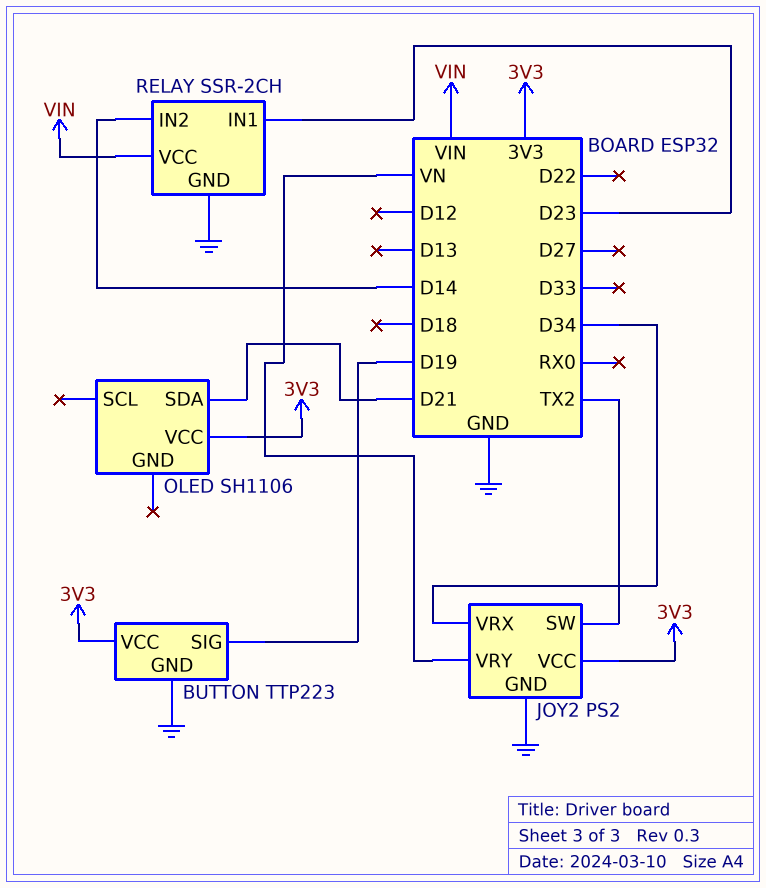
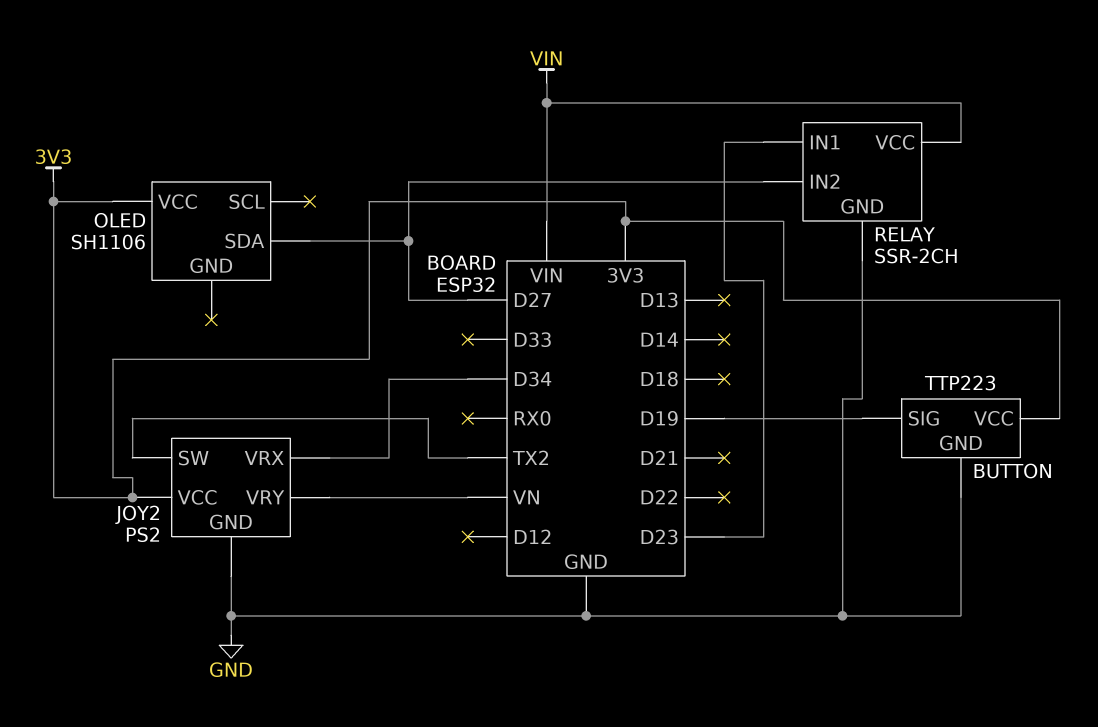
OLED pin SDA: D21 -> D27
RELAY pin IN2: D14 -> D27

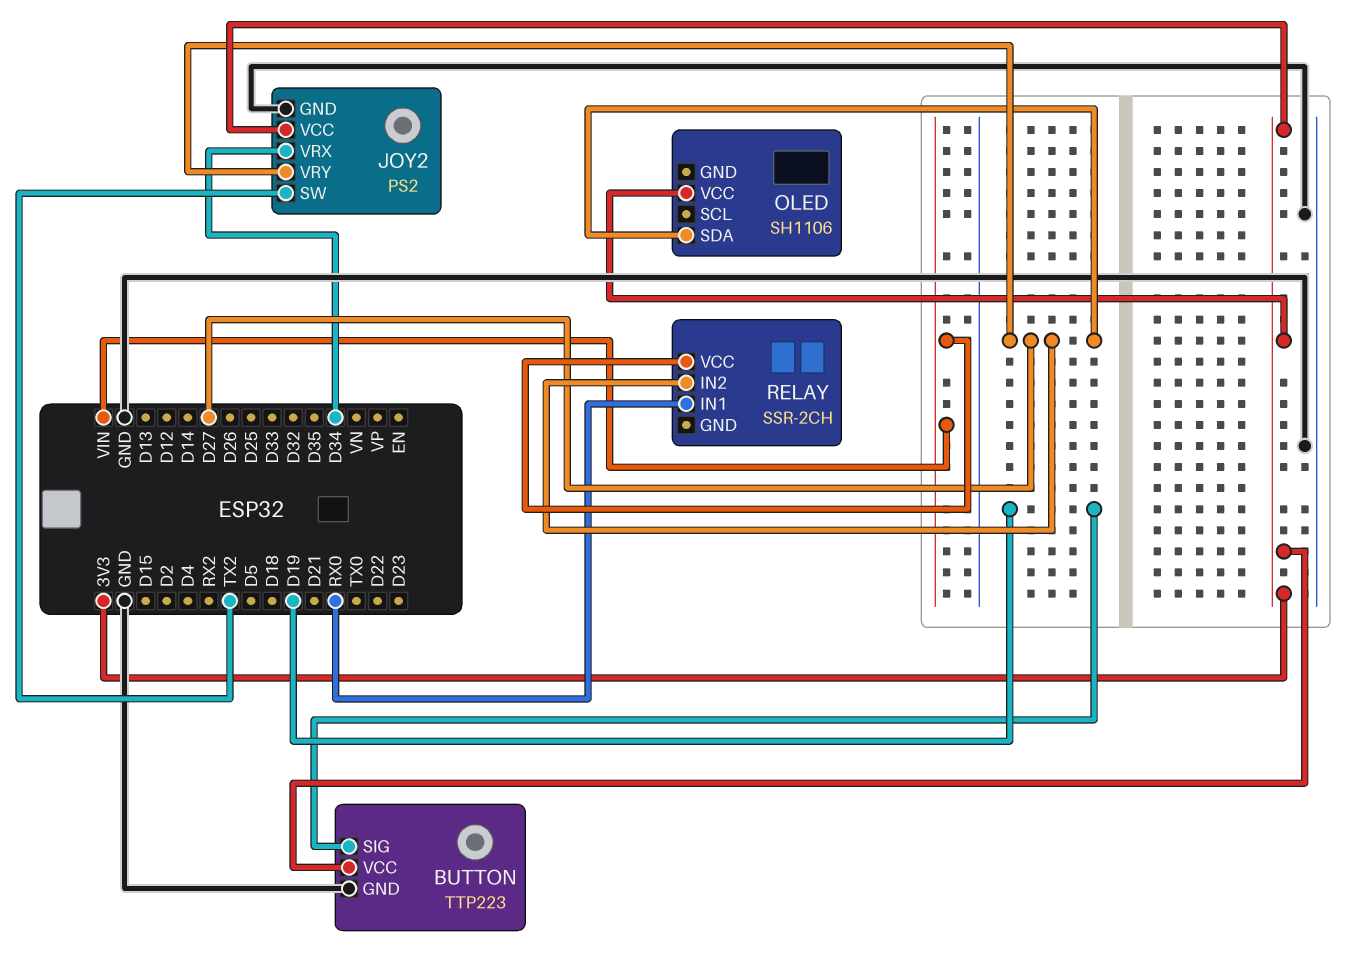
JOY2 pin VRY: VN -> D27
RELAY pin GND: GND -> none
RELAY pin IN1: D23 -> RX0

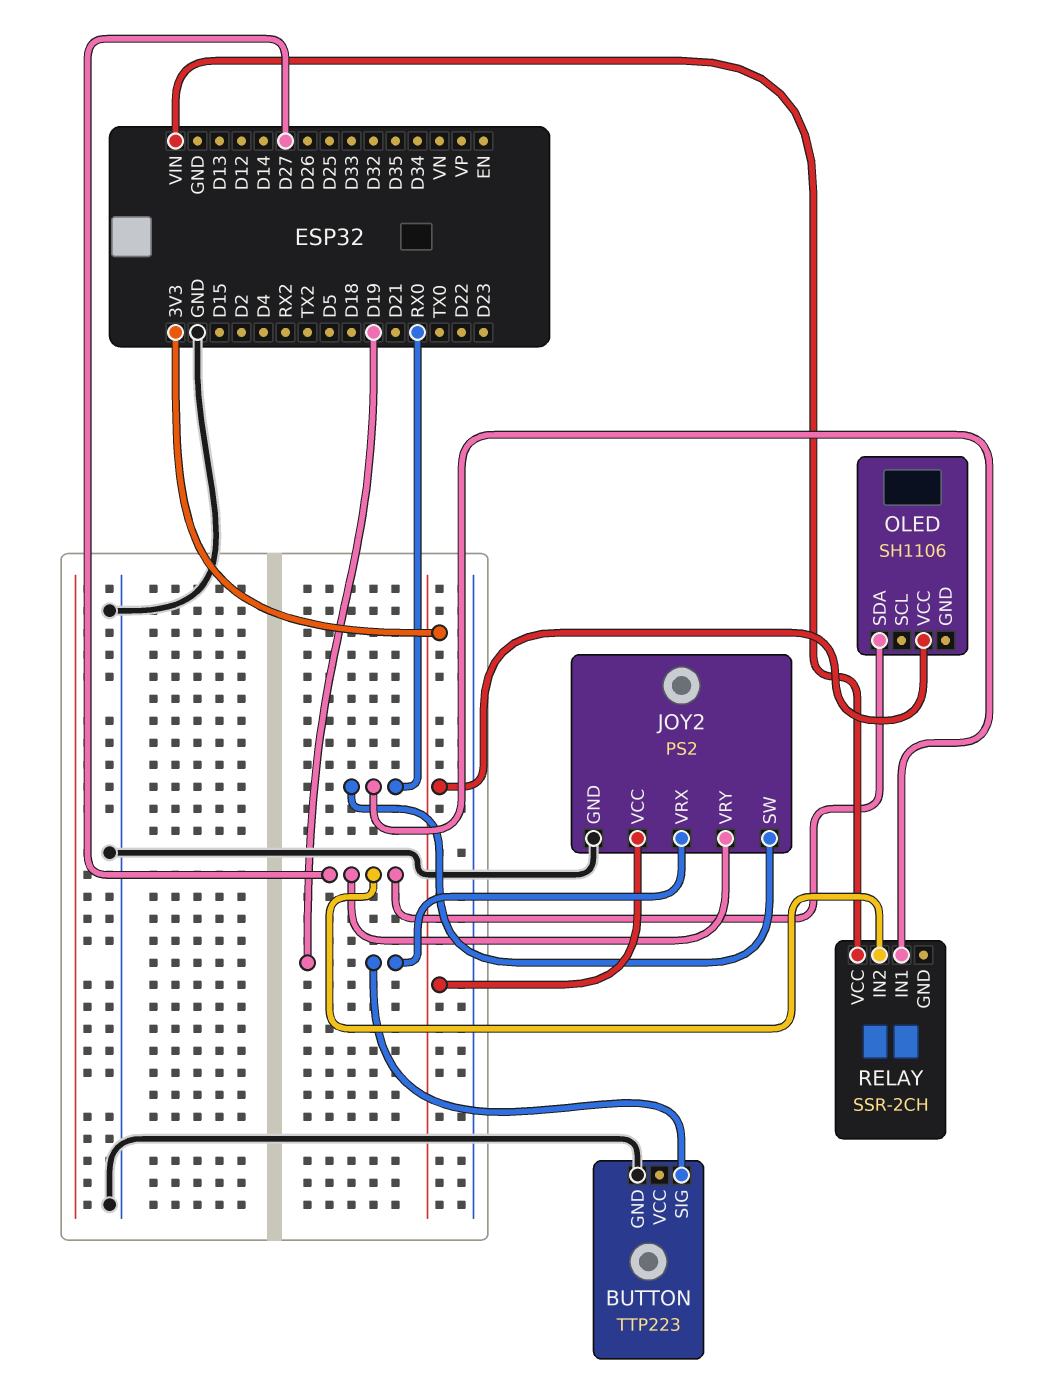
BUTTON pin VCC: 3V3 -> none
JOY2 pin SW: TX2 -> RX0
JOY2 pin VRX: D34 -> D19

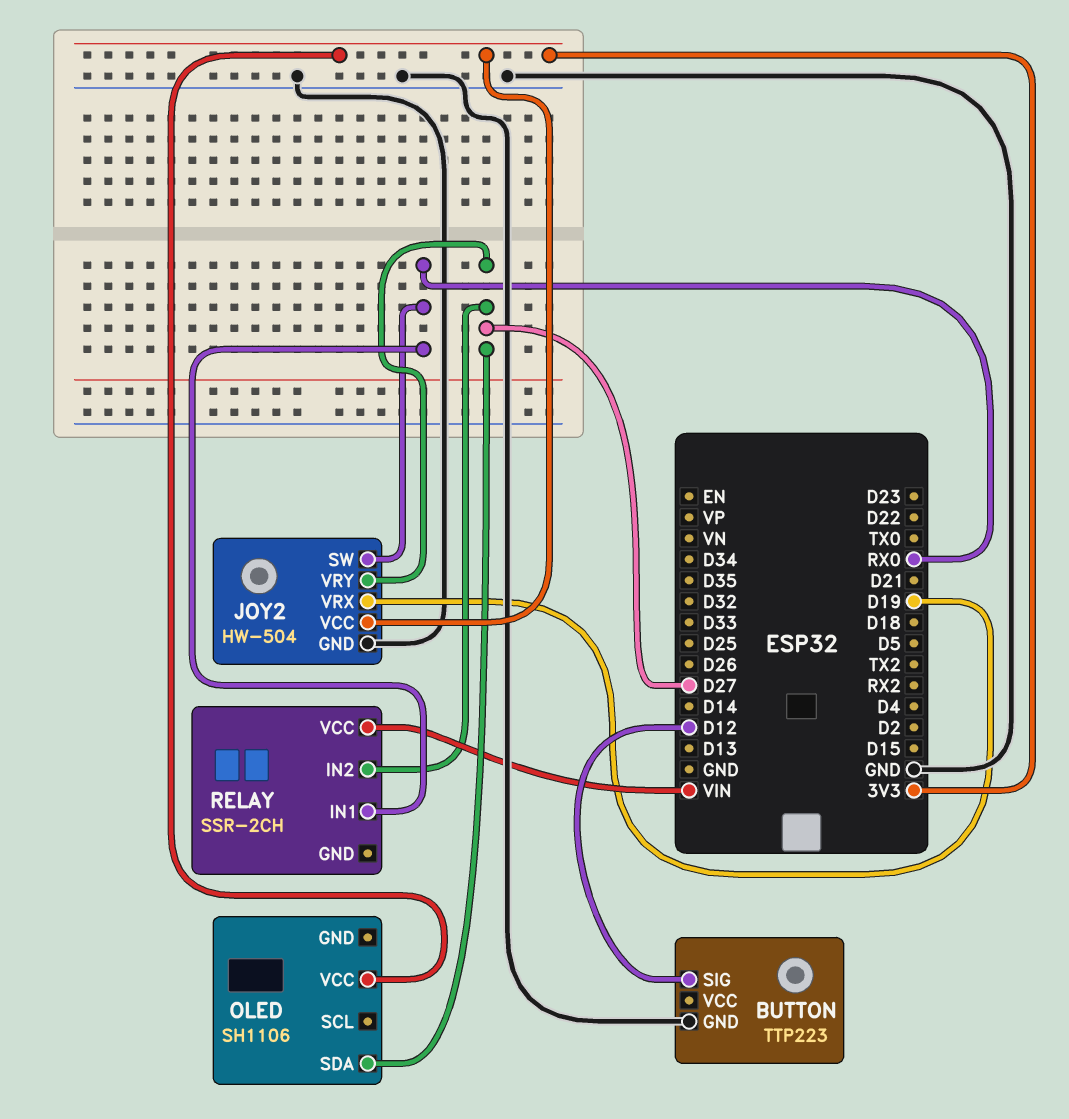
BUTTON pin SIG: D19 -> D12
JOY2: PS2 -> HW-504

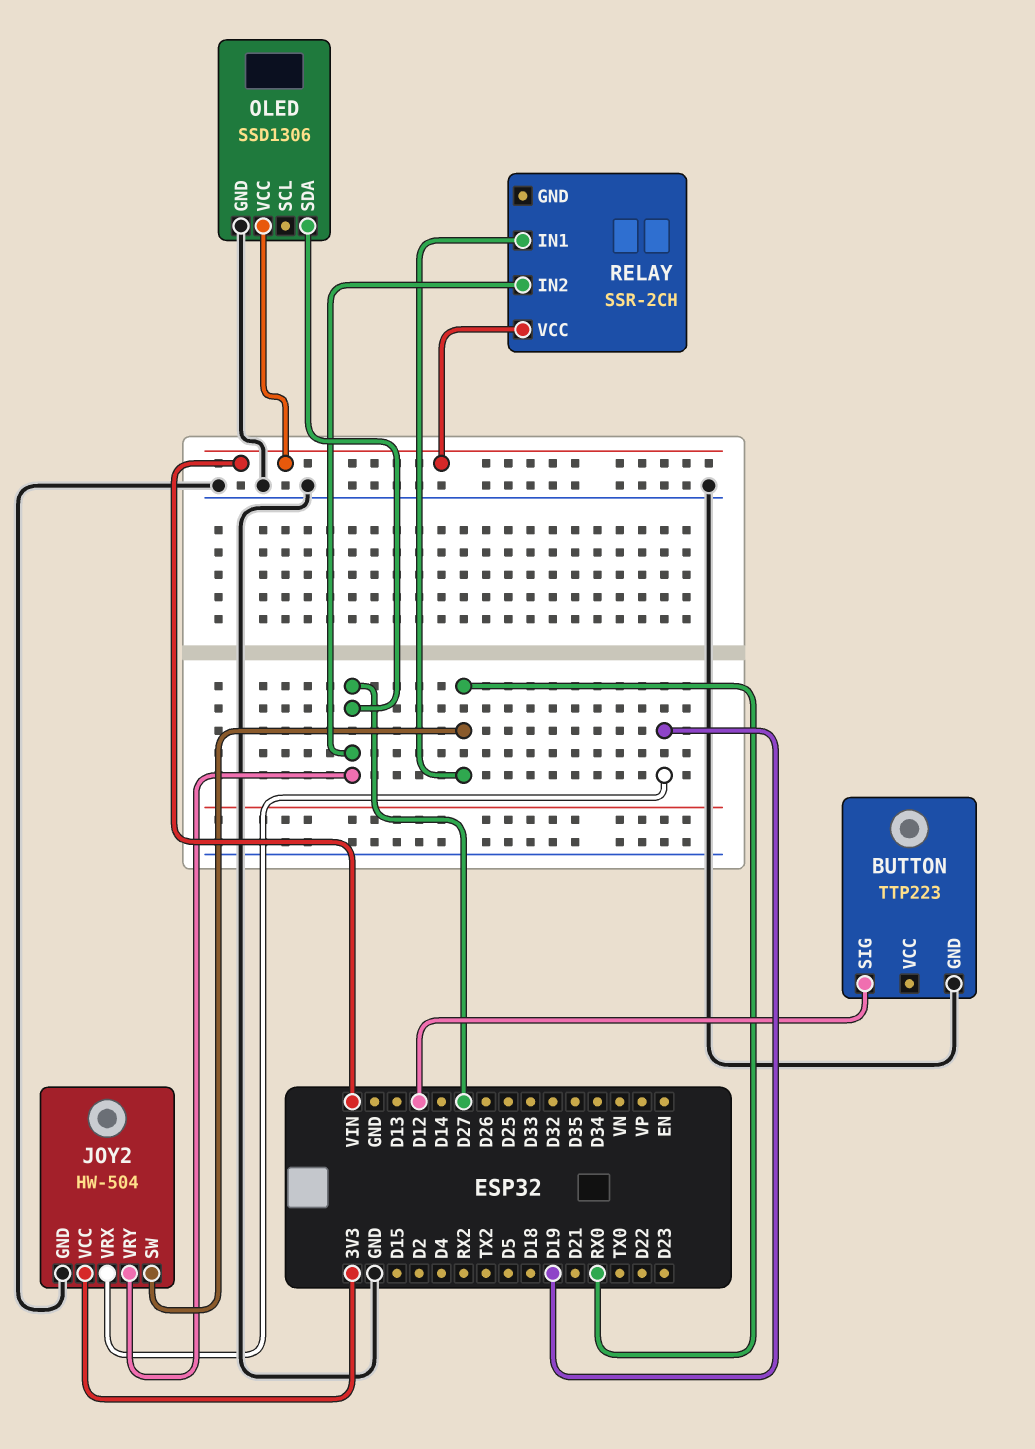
OLED: SH1106 -> SSD1306
OLED pin GND: none -> GND
OLED pin VCC: 3V3 -> VIN

